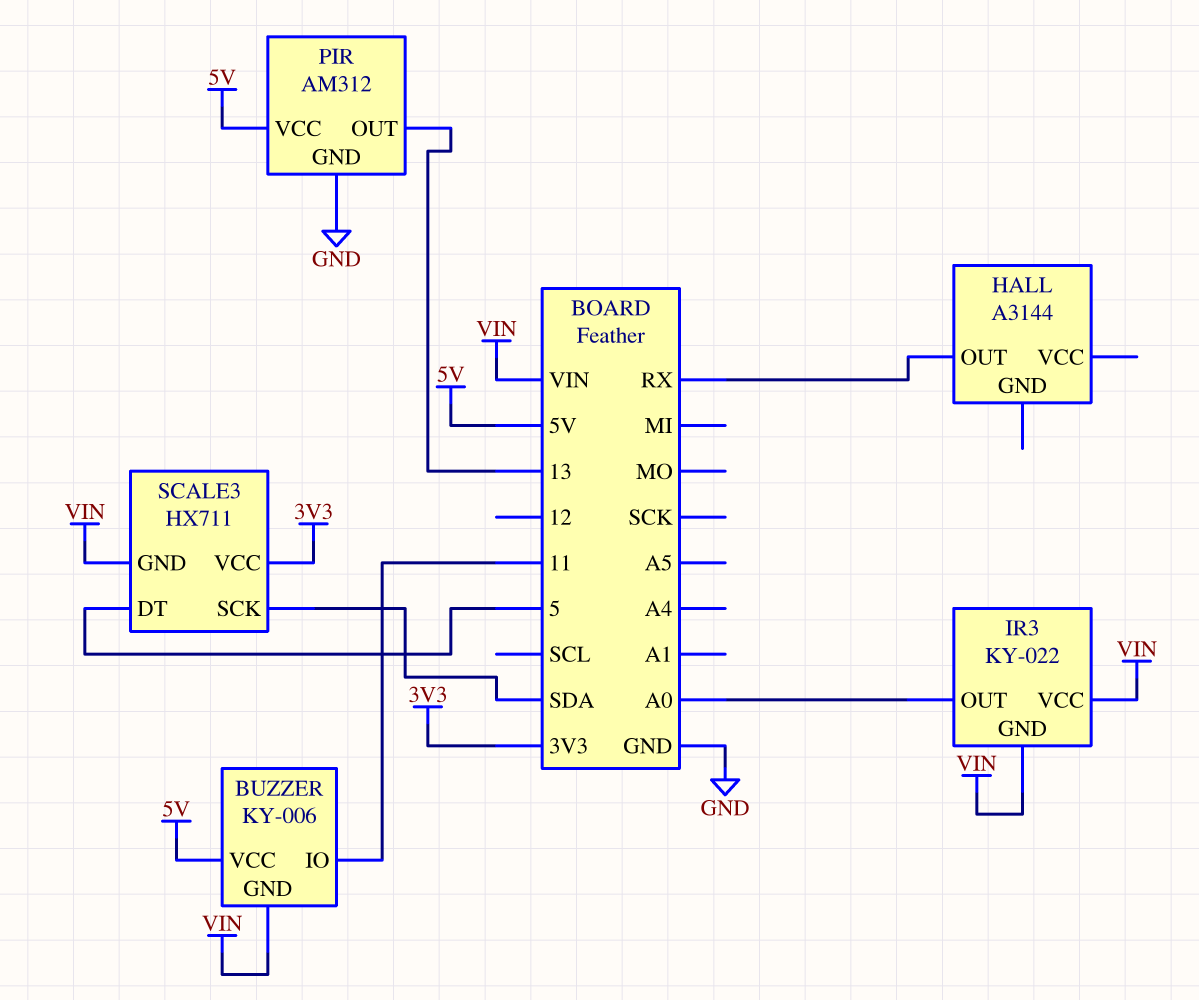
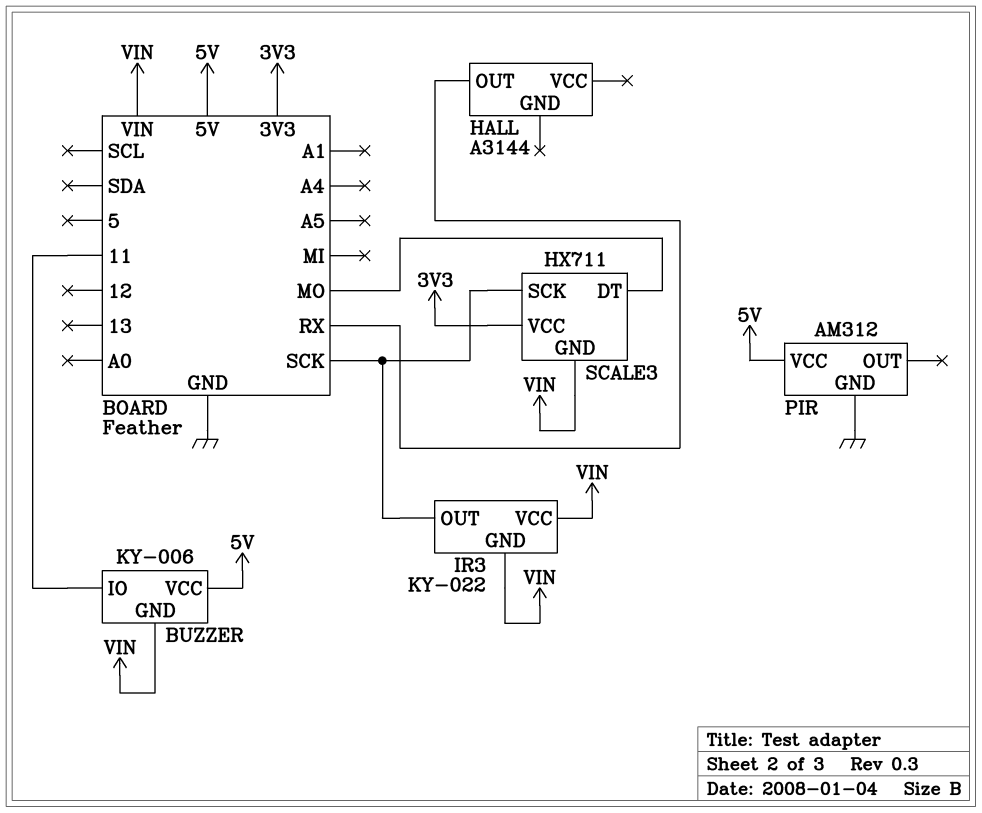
IR3 pin OUT: A0 -> SCK
PIR pin OUT: 13 -> none
SCALE3 pin DT: 5 -> MO
SCALE3 pin SCK: SDA -> SCK

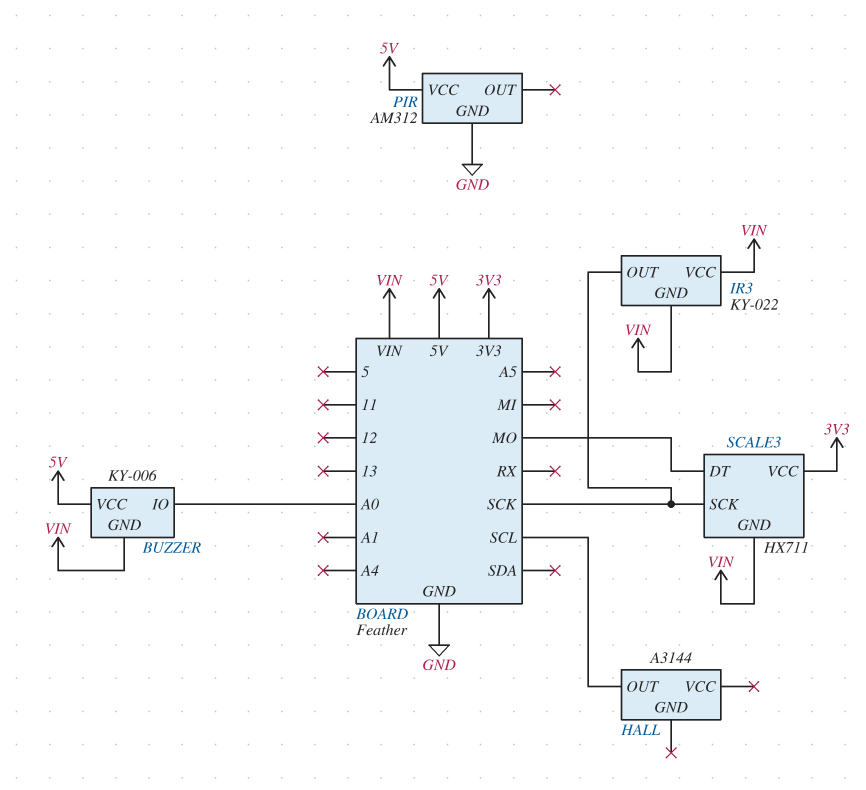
BUZZER pin IO: 11 -> A0
HALL pin OUT: RX -> SCL

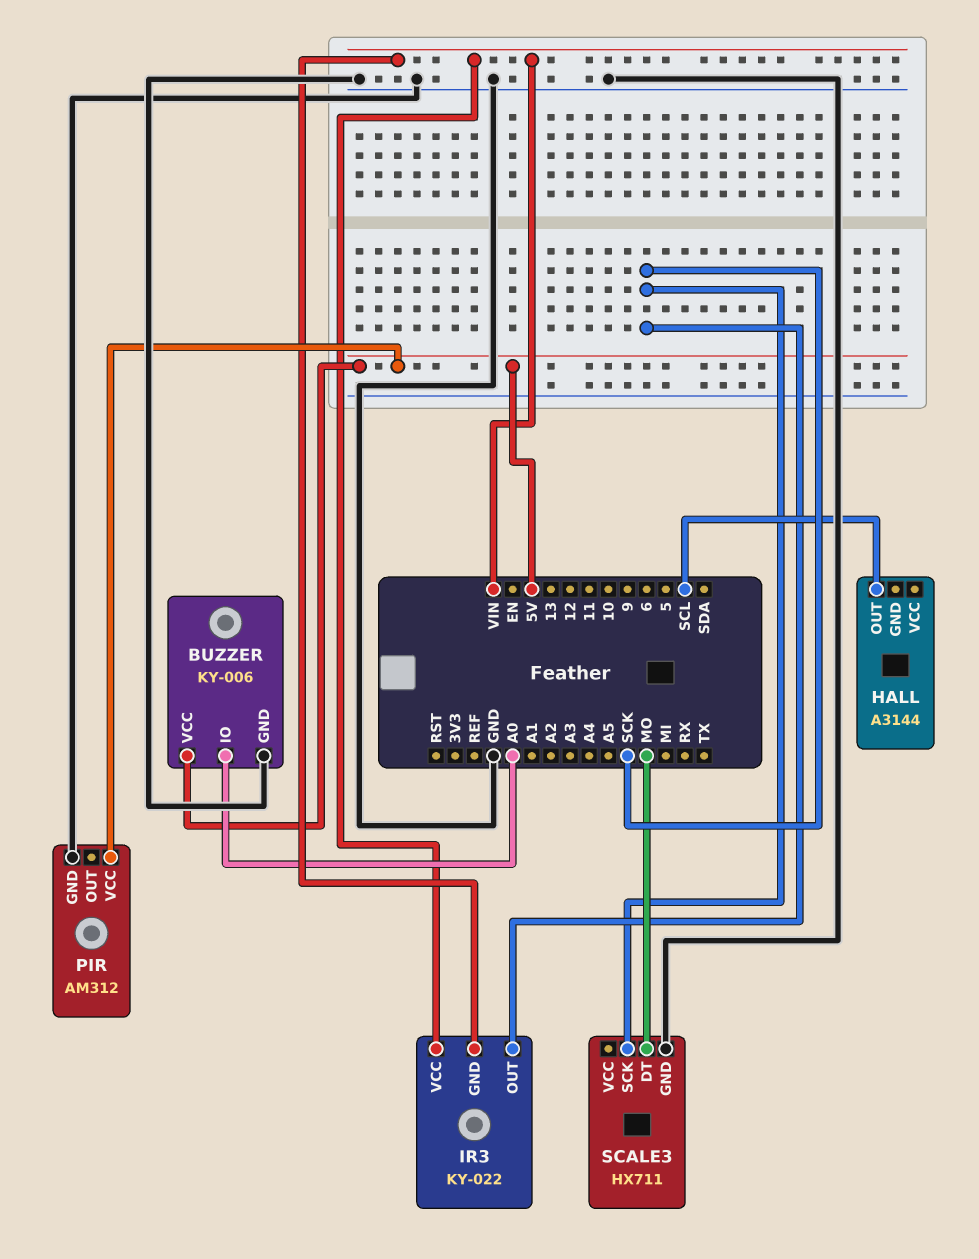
BUZZER pin GND: VIN -> GND
SCALE3 pin GND: VIN -> GND
SCALE3 pin VCC: 3V3 -> none

